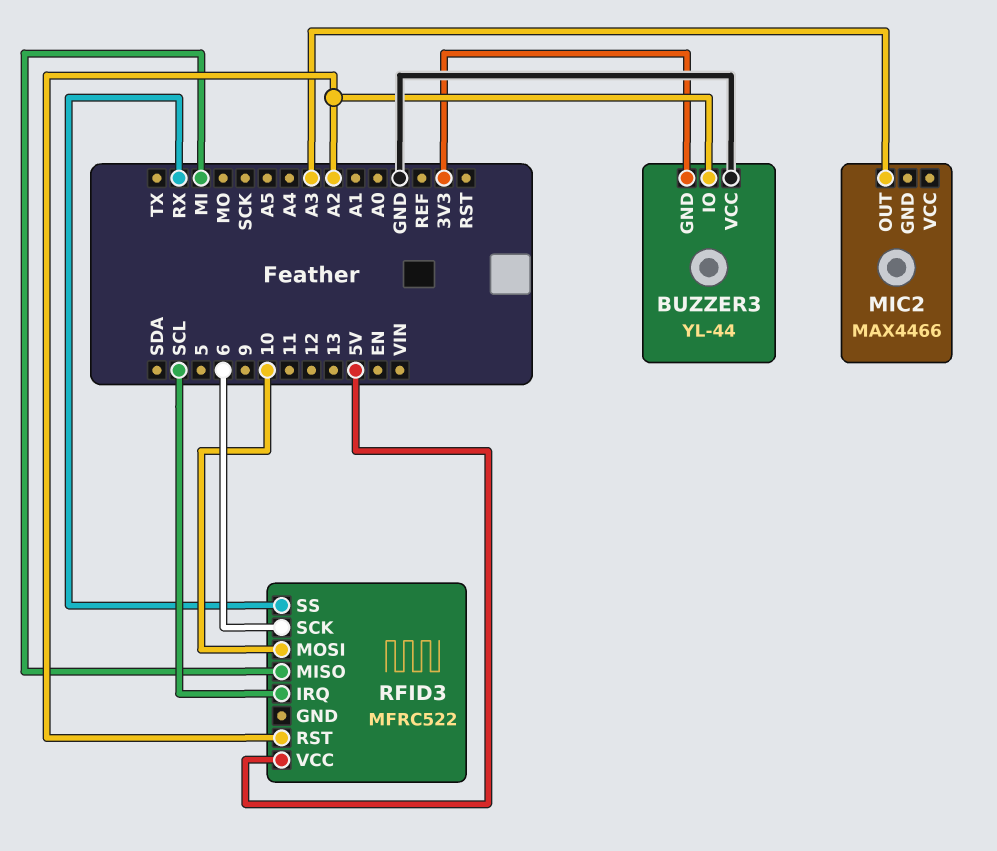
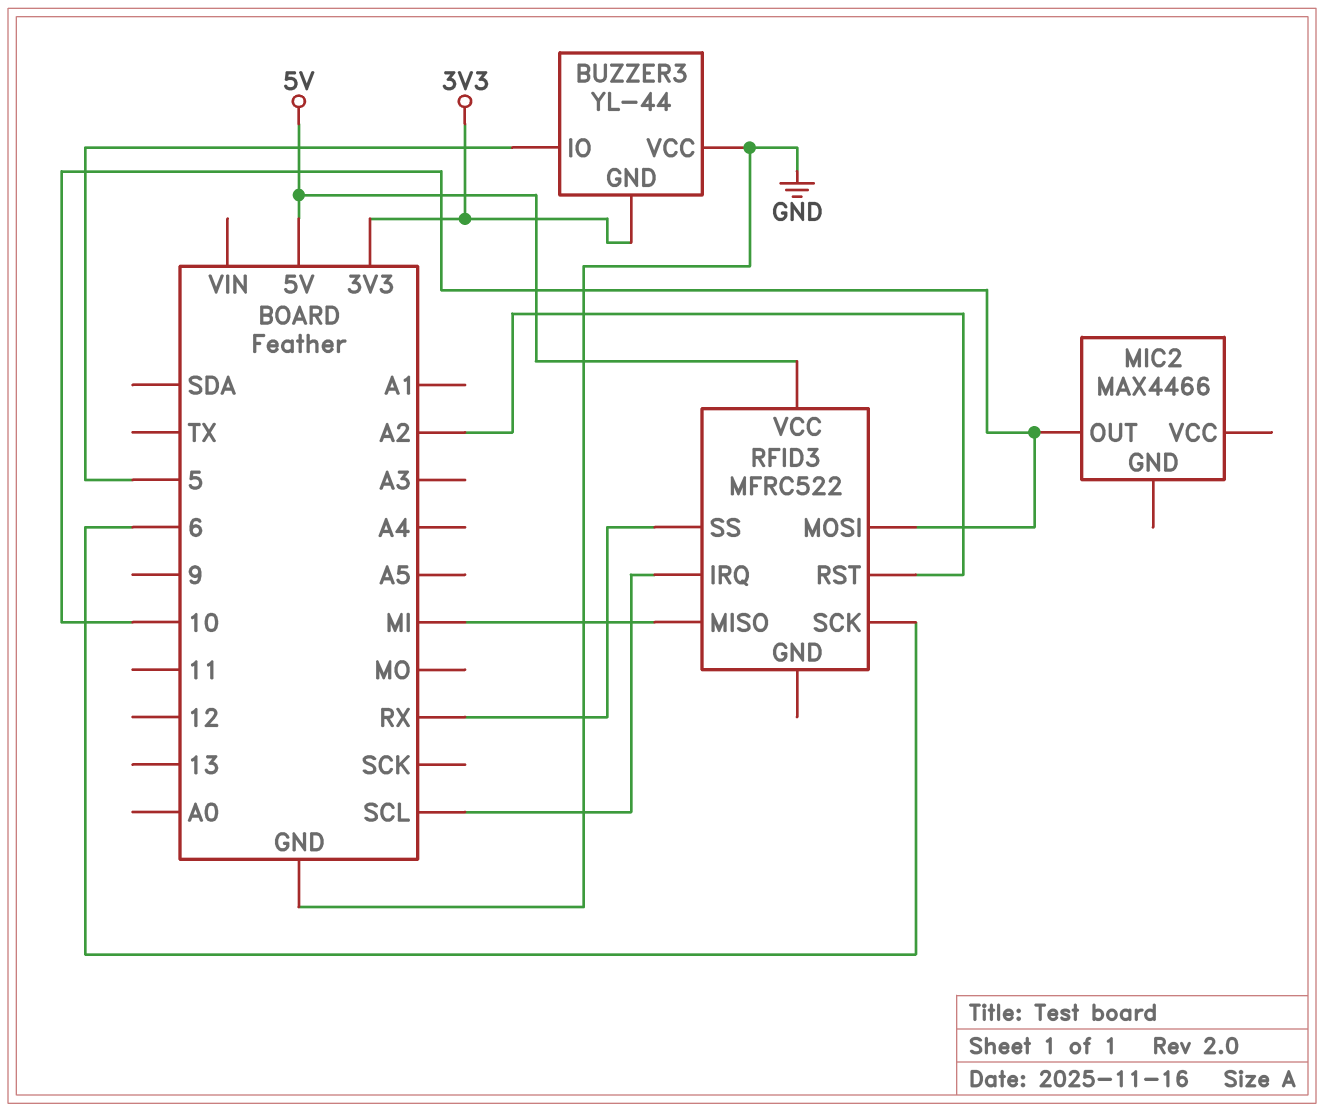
BUZZER3 pin IO: A2 -> 5
MIC2 pin OUT: A3 -> 10

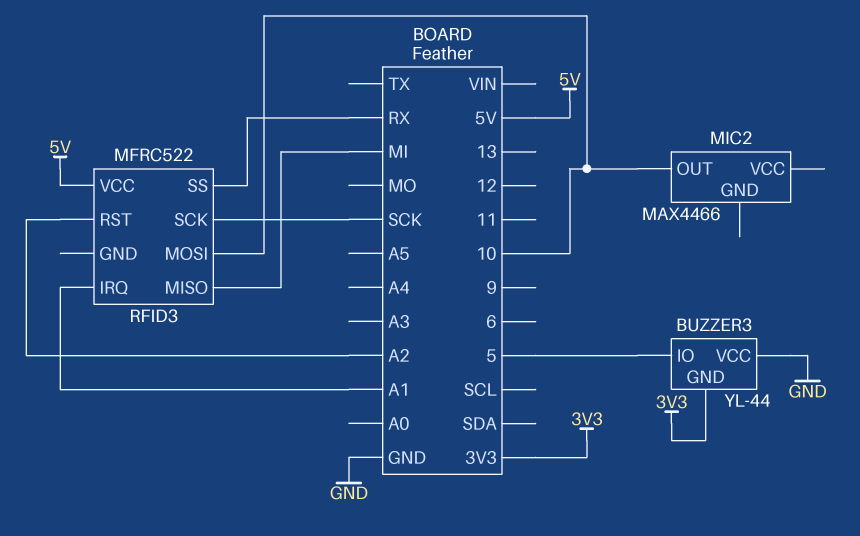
RFID3 pin IRQ: SCL -> A1
RFID3 pin SCK: 6 -> SCK

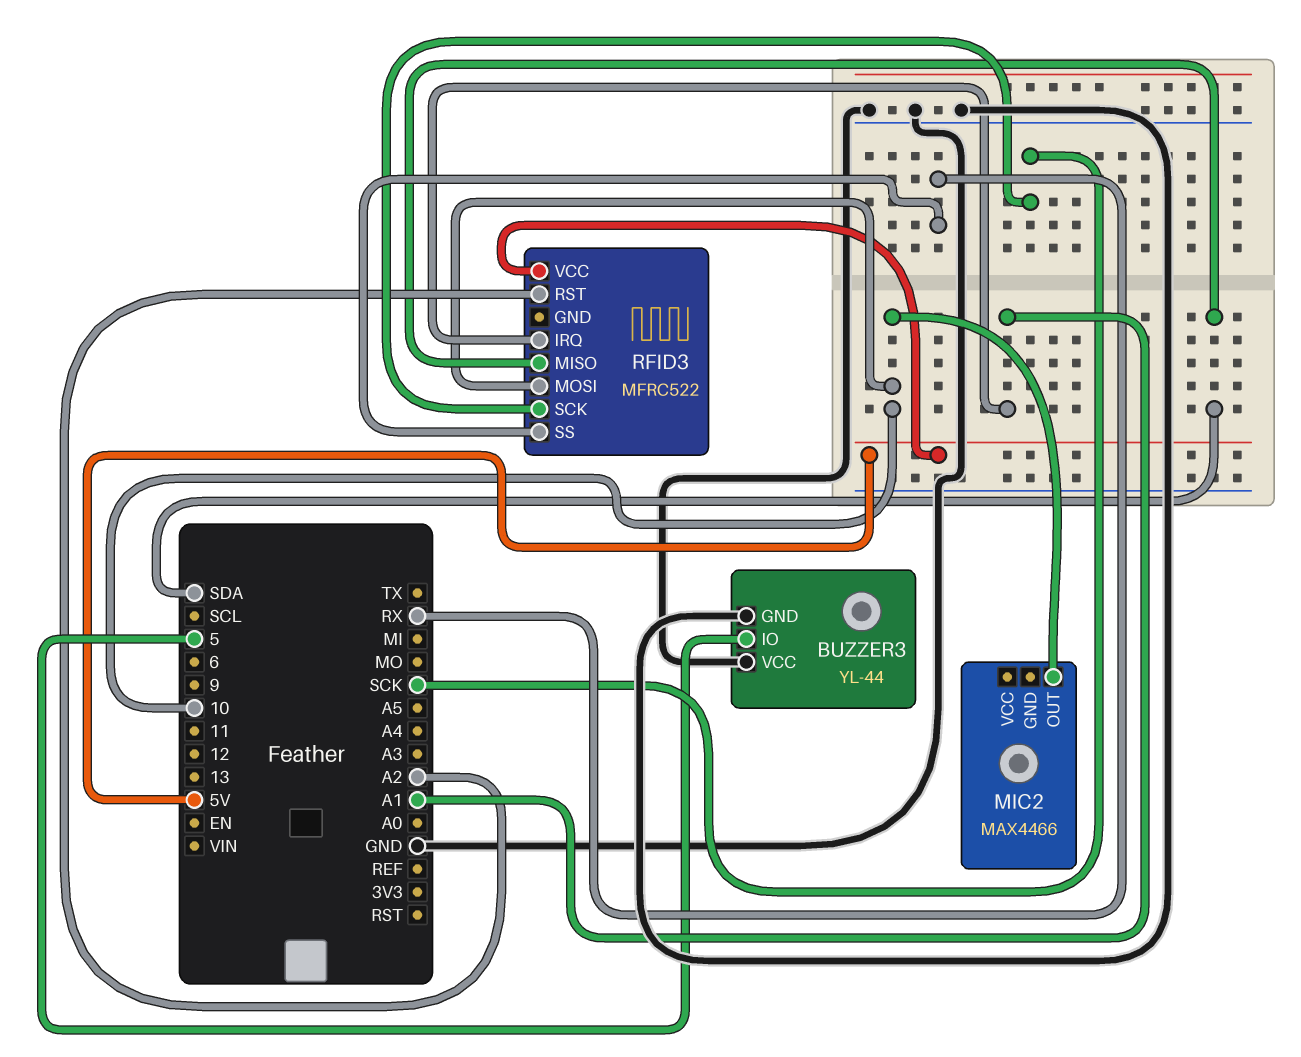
BUZZER3 pin GND: 3V3 -> GND
RFID3 pin MISO: MI -> SDA

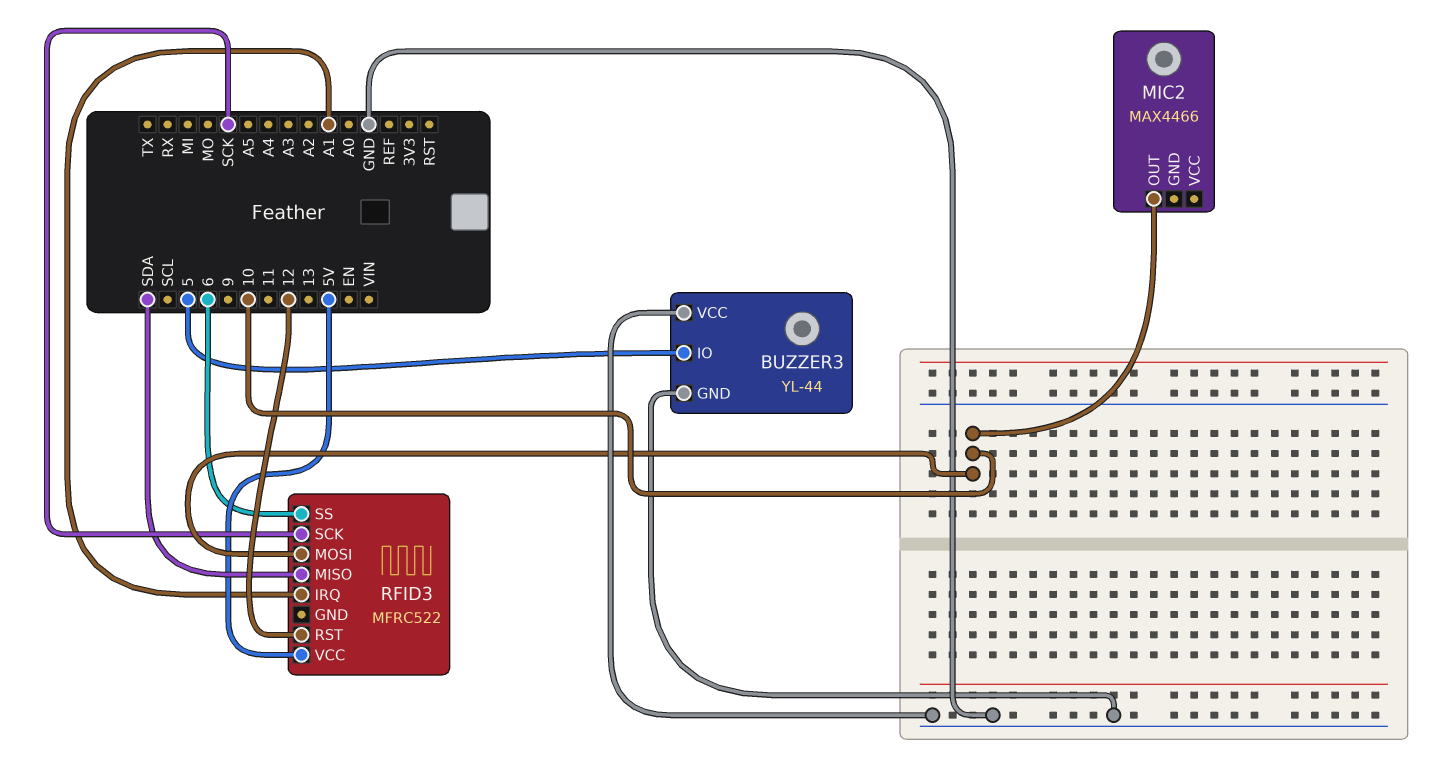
RFID3 pin RST: A2 -> 12
RFID3 pin SS: RX -> 6

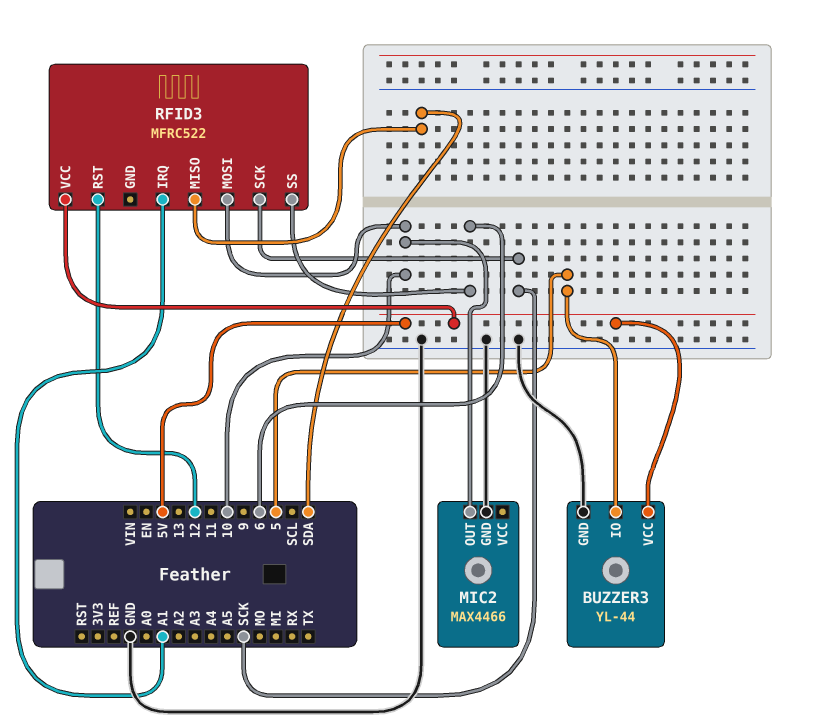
BUZZER3 pin VCC: GND -> 5V
MIC2 pin GND: none -> GND

